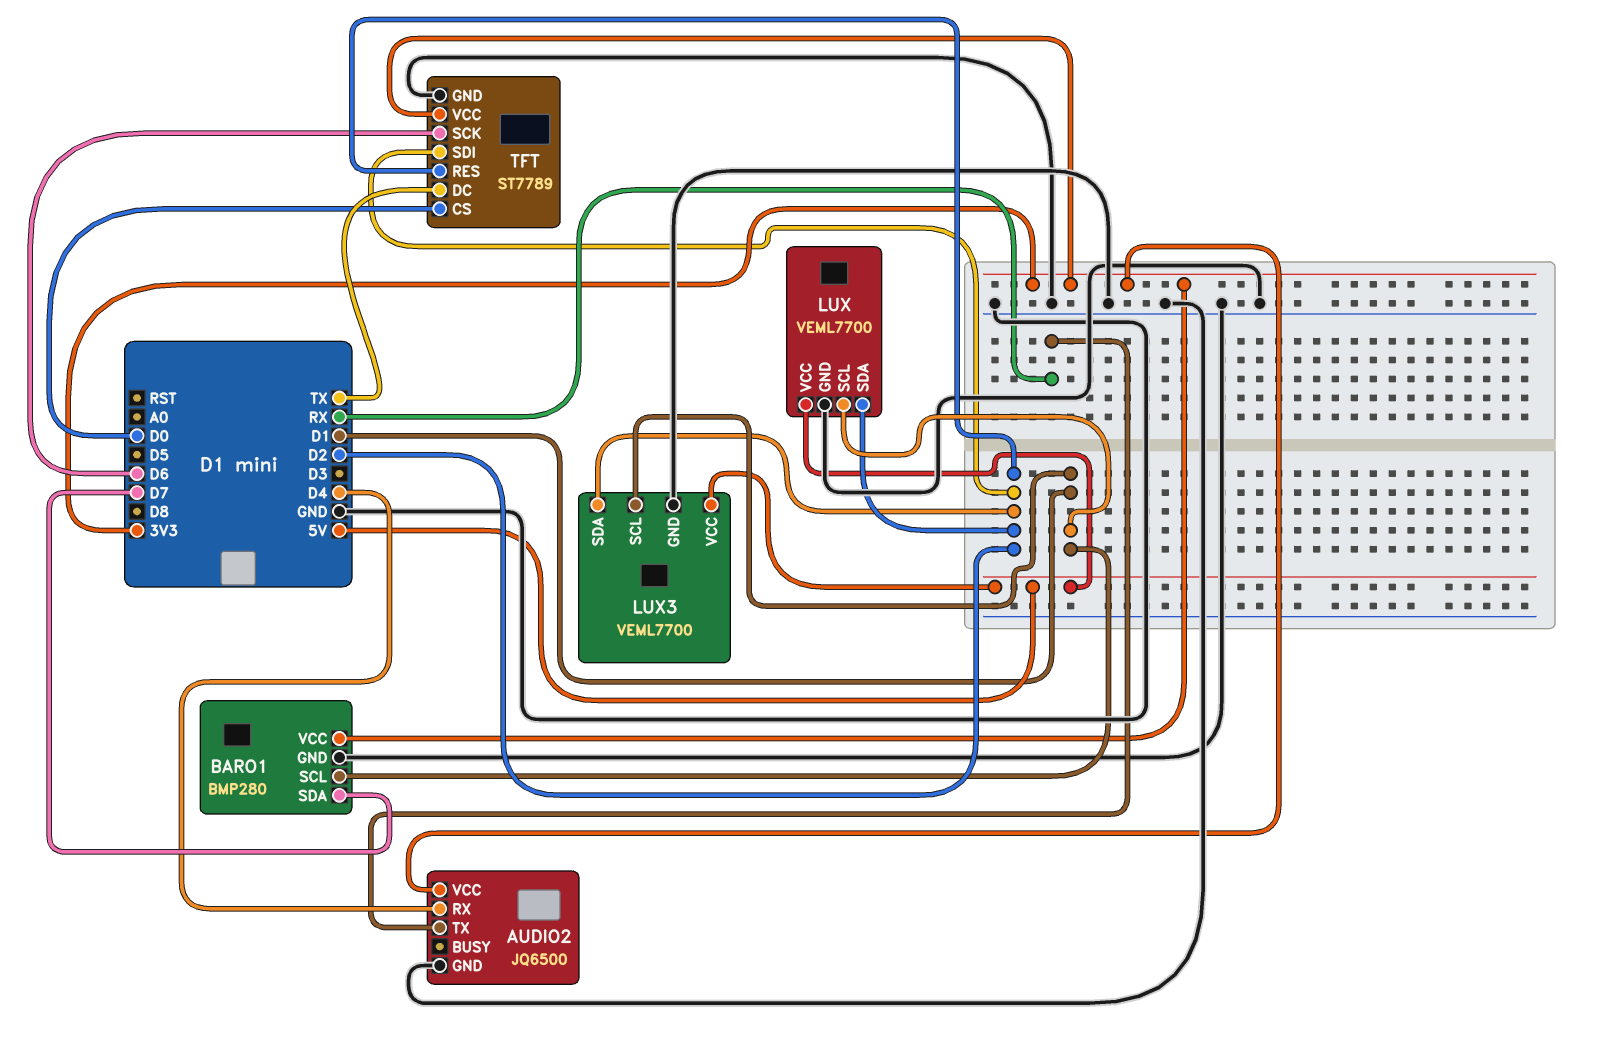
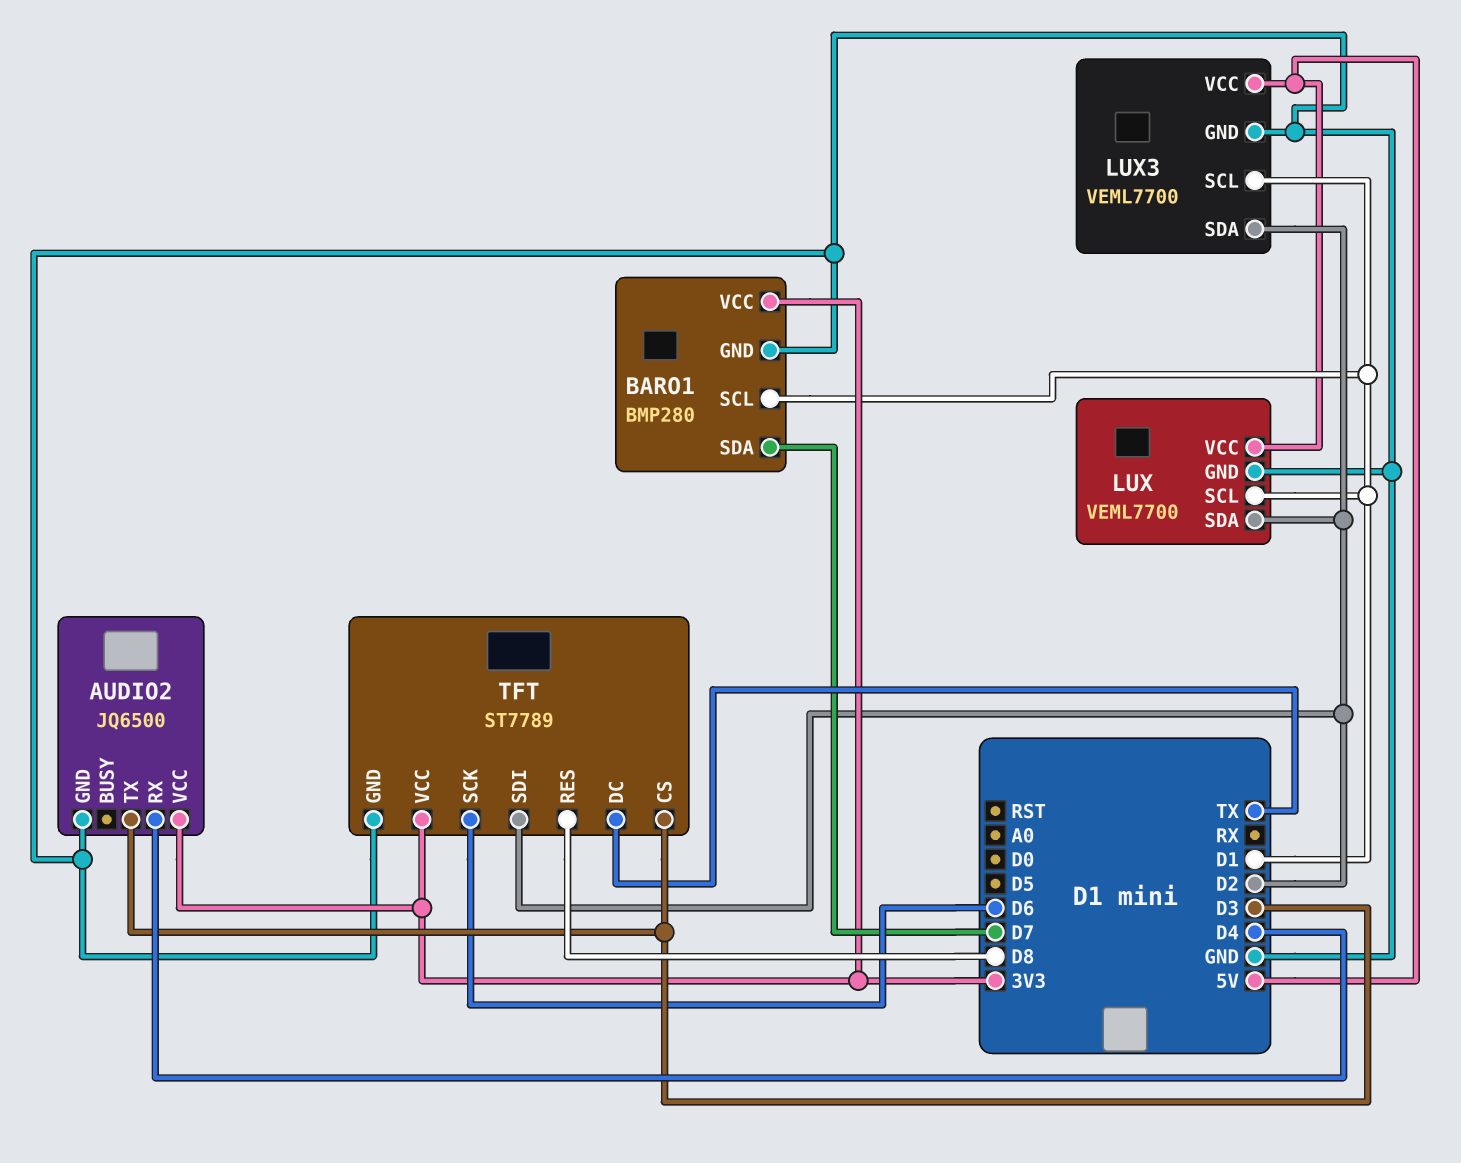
AUDIO2 pin TX: RX -> D3
TFT pin CS: D0 -> D3
TFT pin RES: D2 -> D8

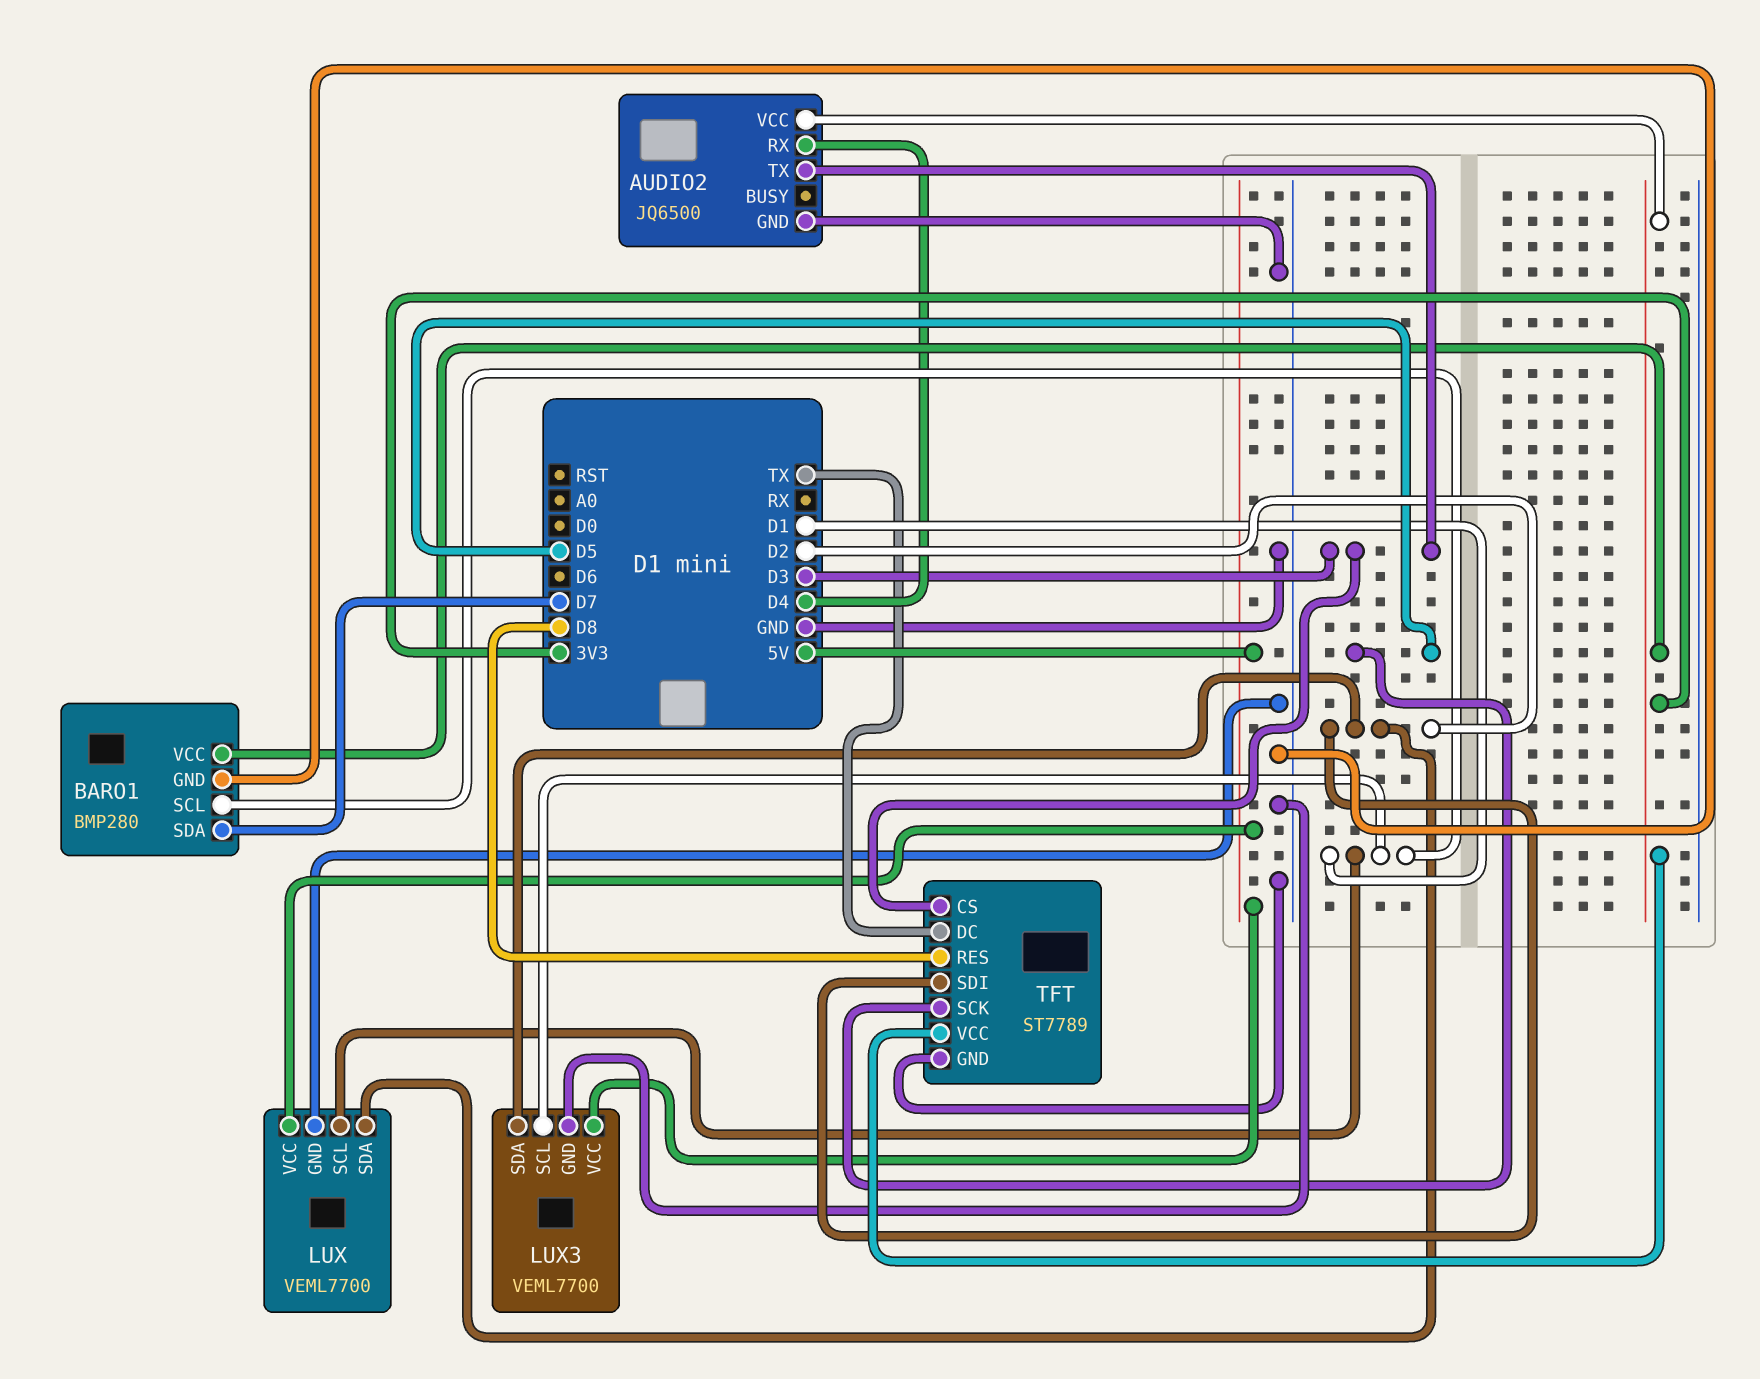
TFT pin SCK: D6 -> D5

